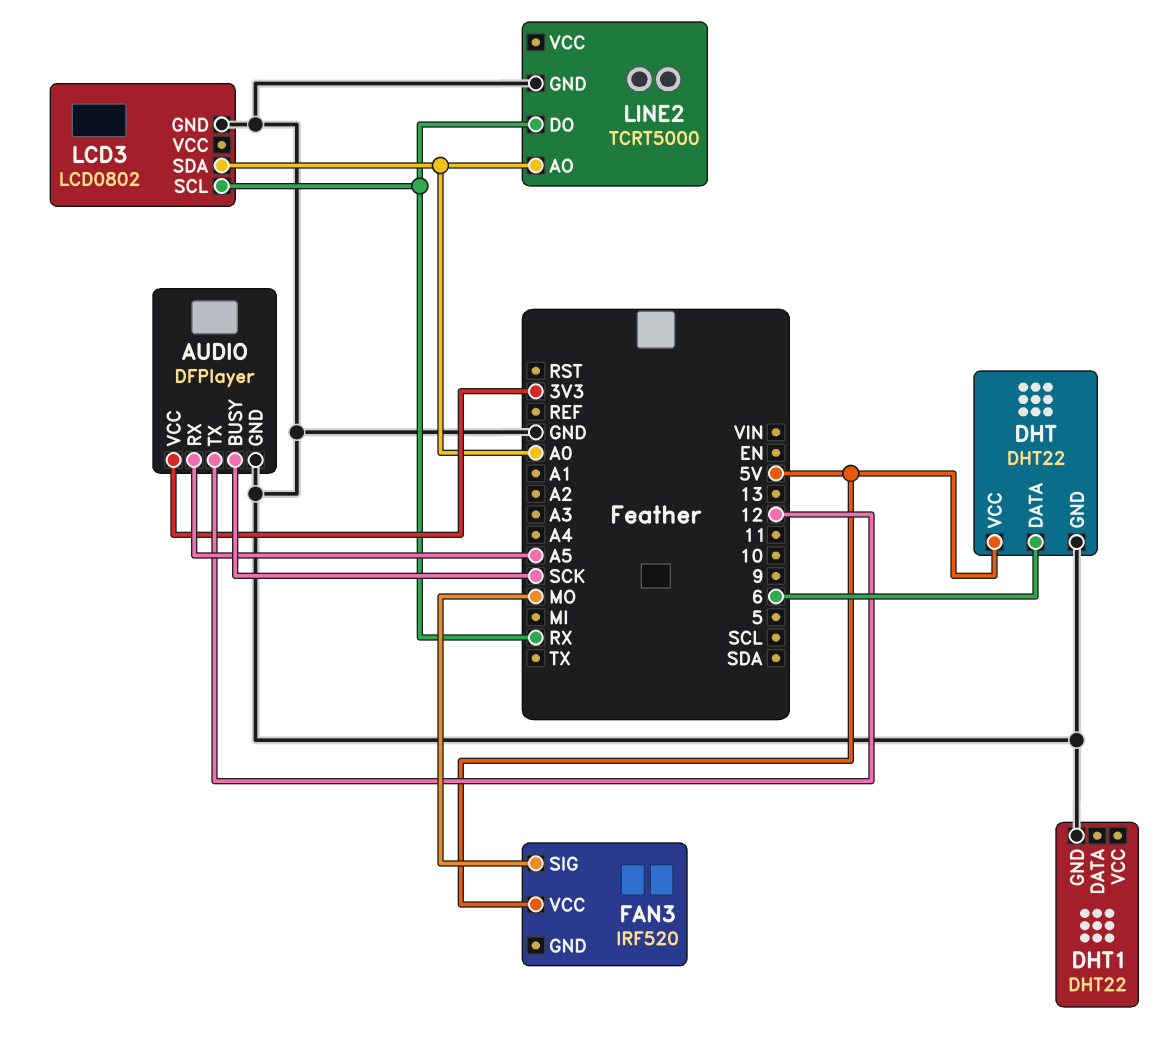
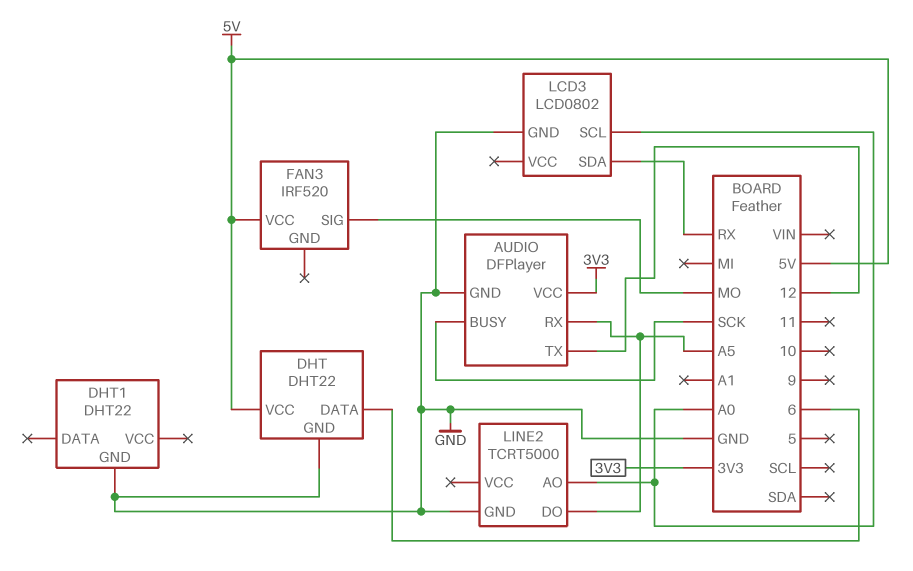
LCD3 pin SCL: RX -> A0
LCD3 pin SDA: A0 -> RX
LINE2 pin DO: RX -> A5

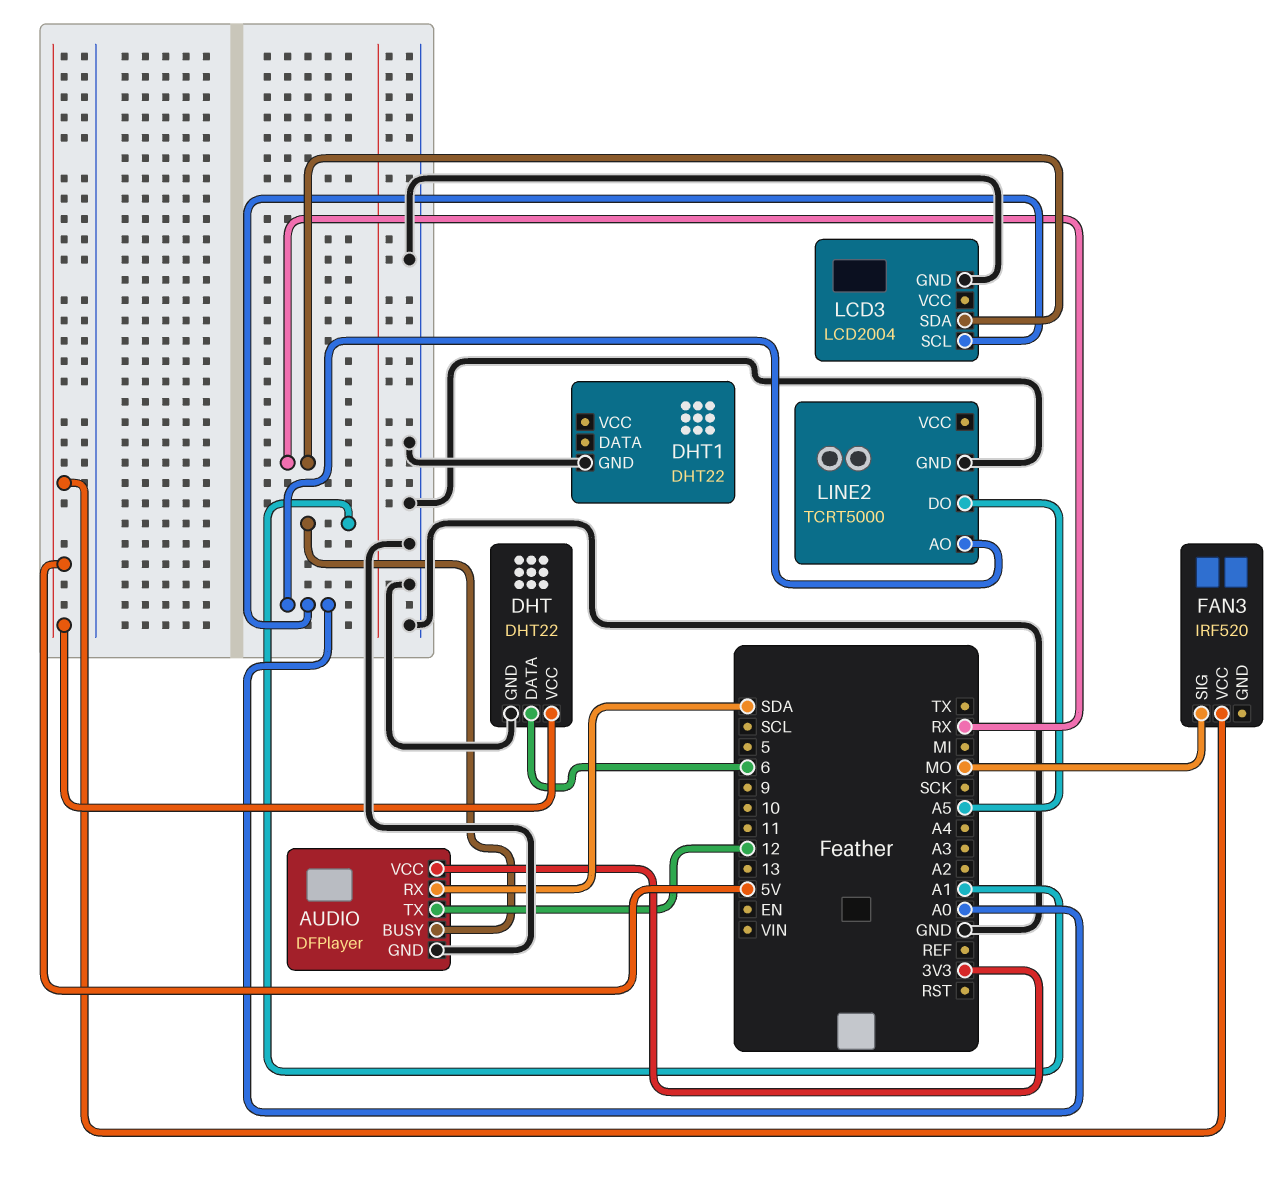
AUDIO pin BUSY: SCK -> A1
AUDIO pin RX: A5 -> SDA
LCD3: LCD0802 -> LCD2004

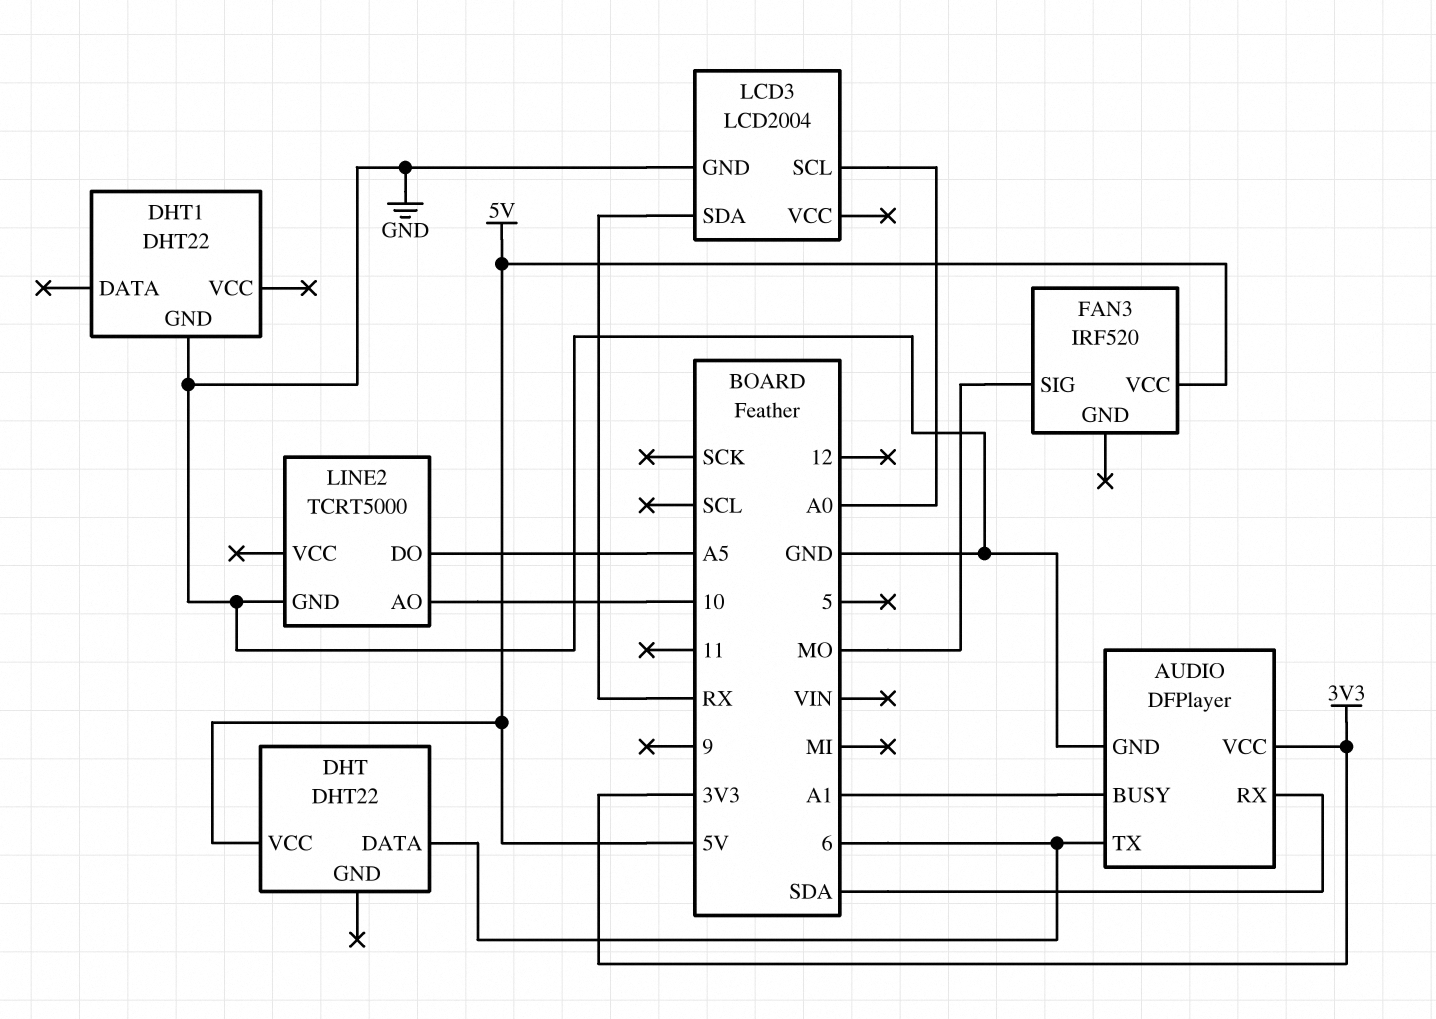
AUDIO pin TX: 12 -> 6
DHT pin GND: GND -> none
LINE2 pin AO: A0 -> 10

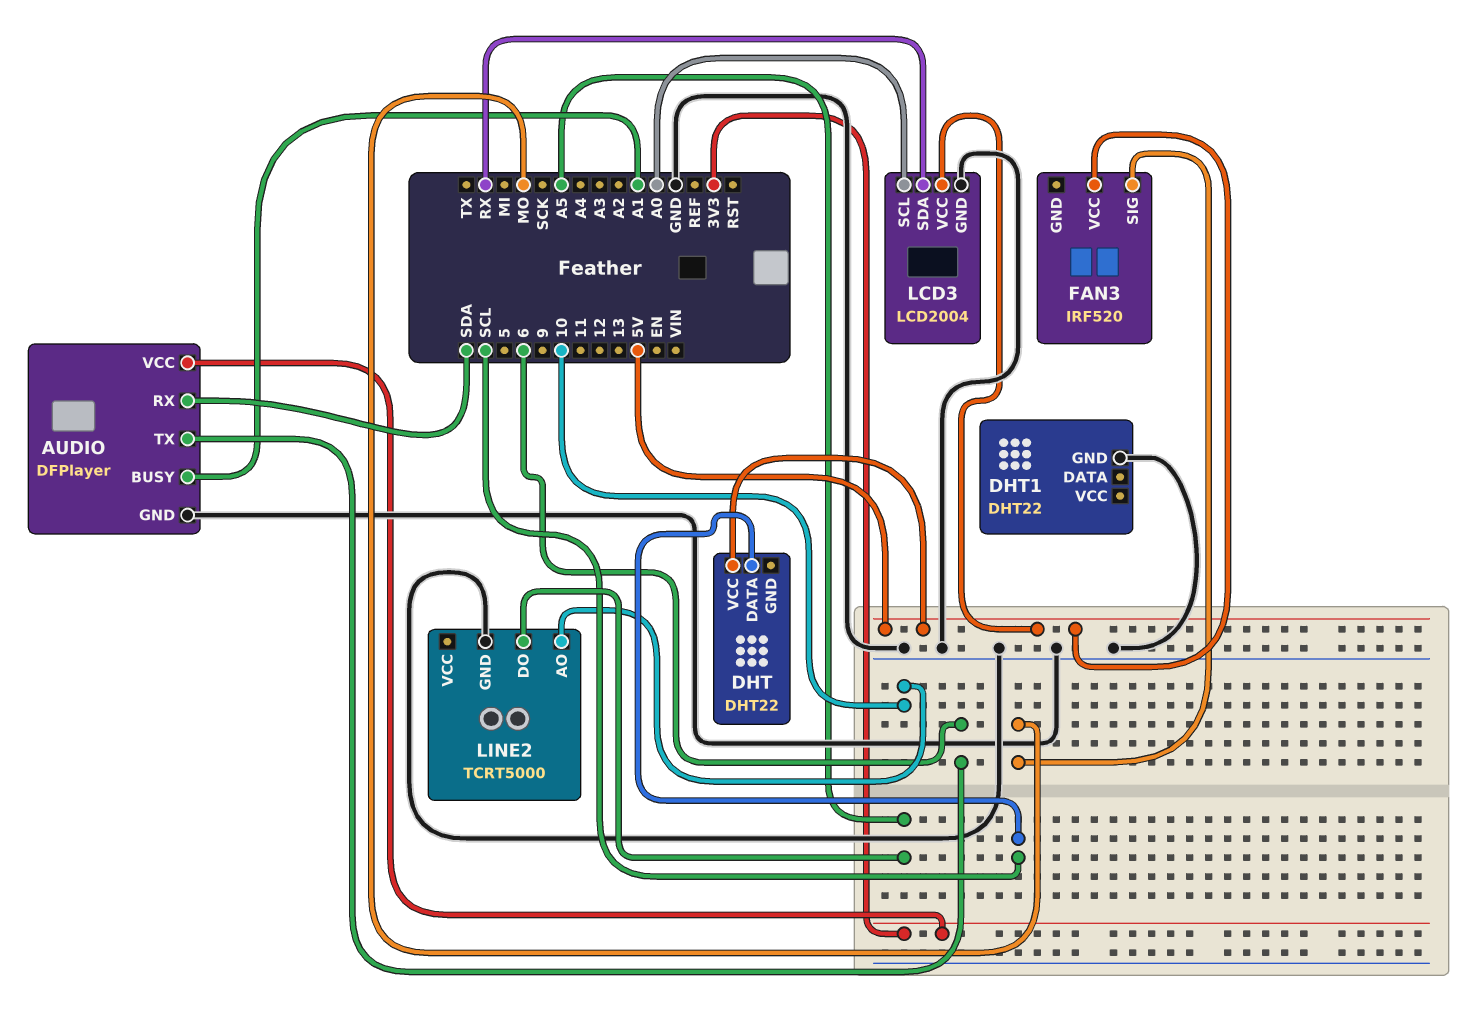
DHT pin DATA: 6 -> SCL
LCD3 pin VCC: none -> 5V

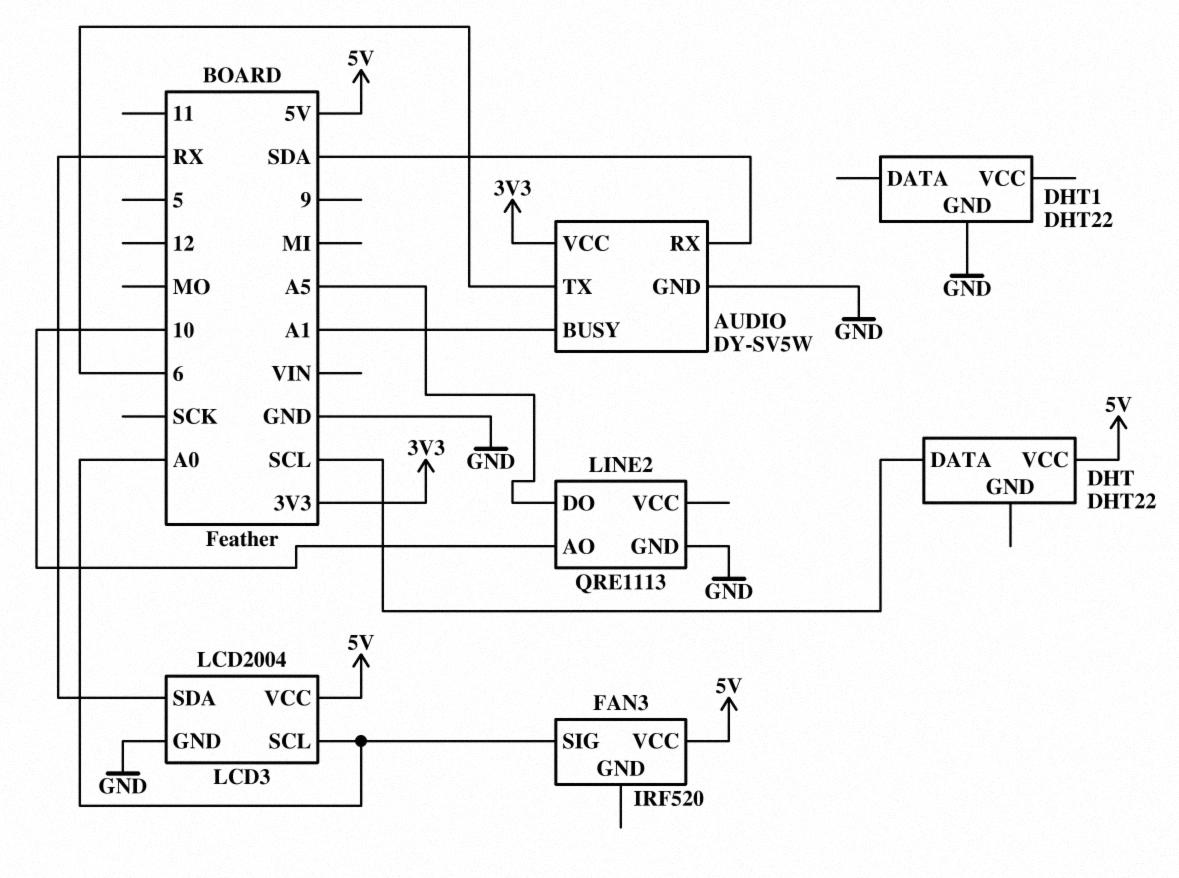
AUDIO: DFPlayer -> DY-SV5W
FAN3 pin SIG: MO -> A0
LINE2: TCRT5000 -> QRE1113

